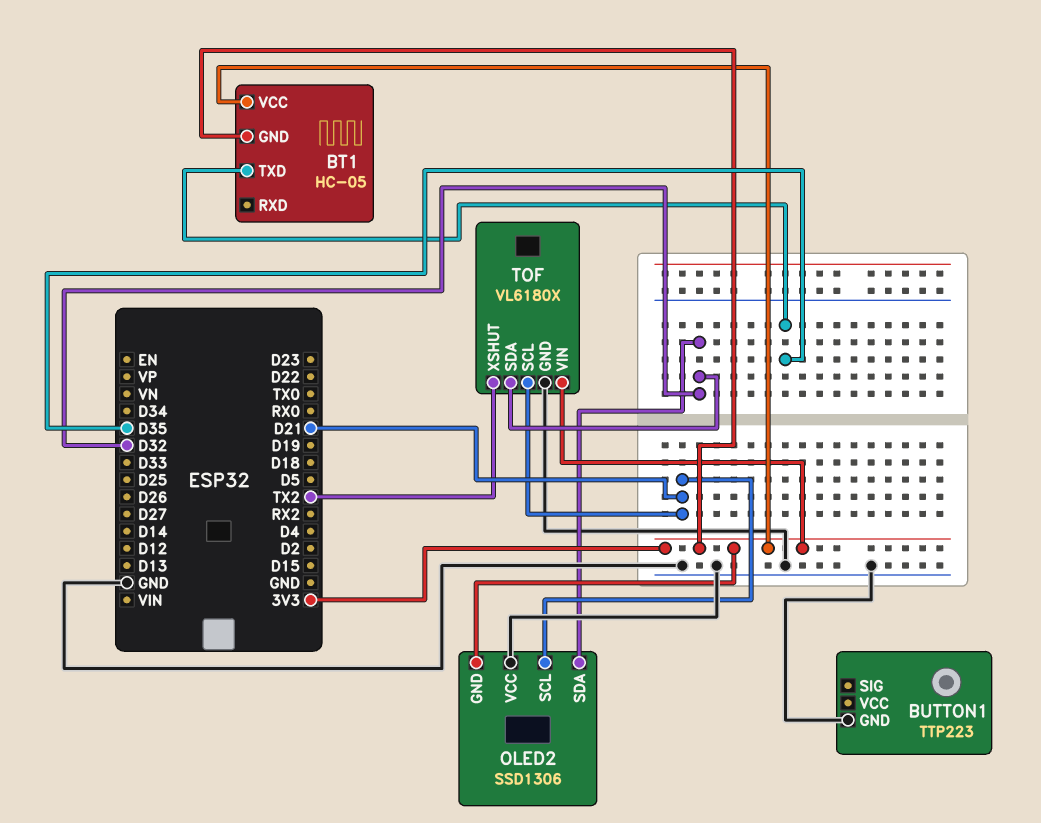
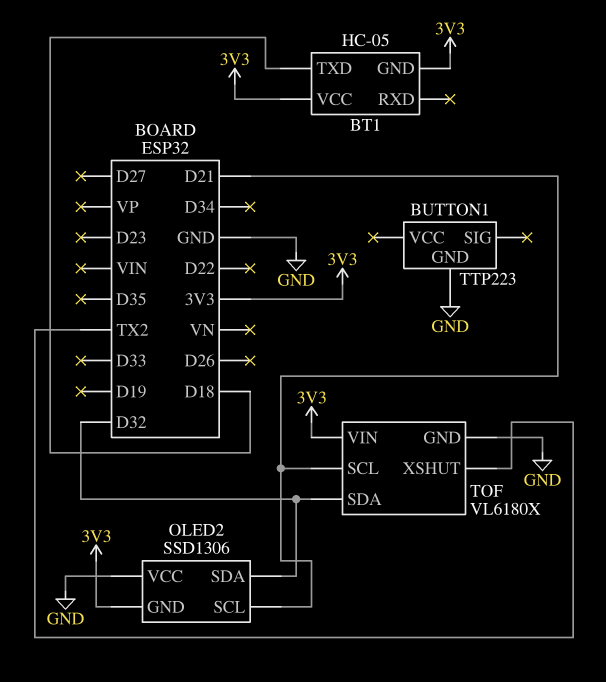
BT1 pin TXD: D35 -> D18

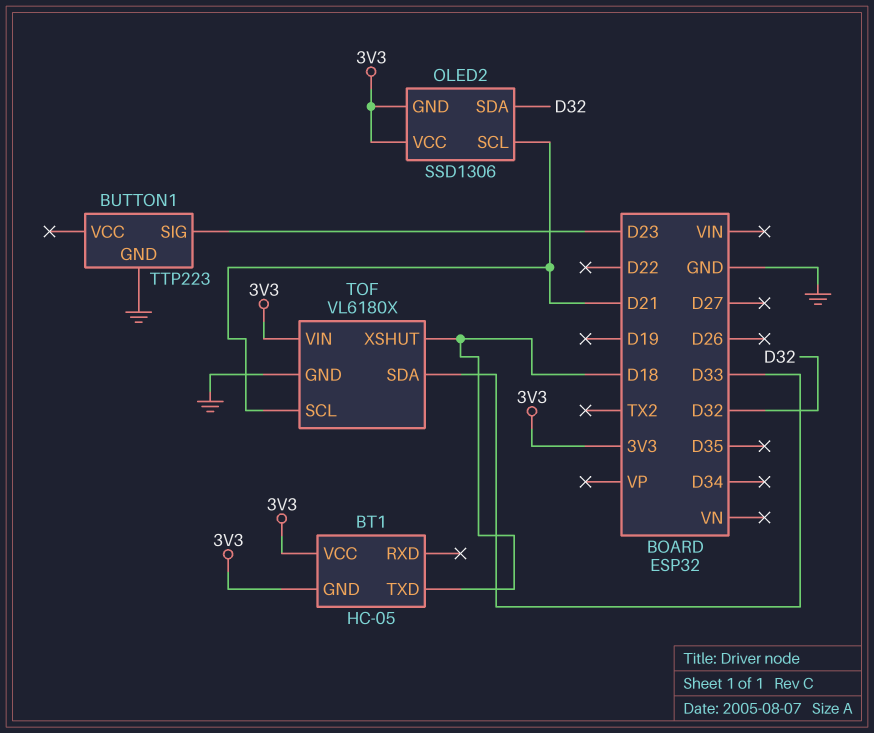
BUTTON1 pin SIG: none -> D23
OLED2 pin VCC: GND -> 3V3
TOF pin SDA: D32 -> D33
TOF pin XSHUT: TX2 -> D18

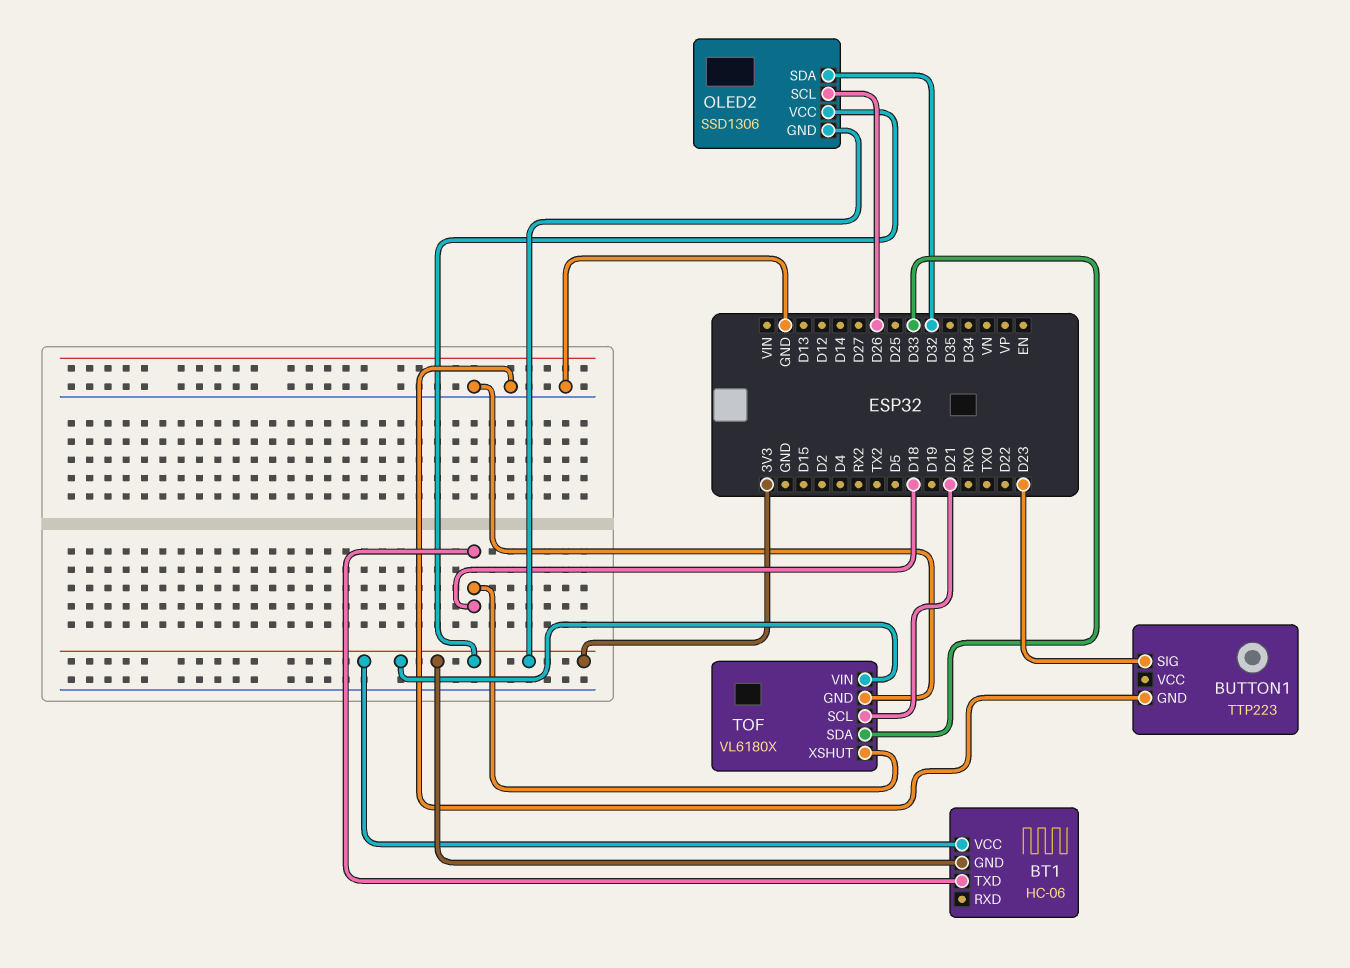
BT1: HC-05 -> HC-06
OLED2 pin SCL: D21 -> D26

